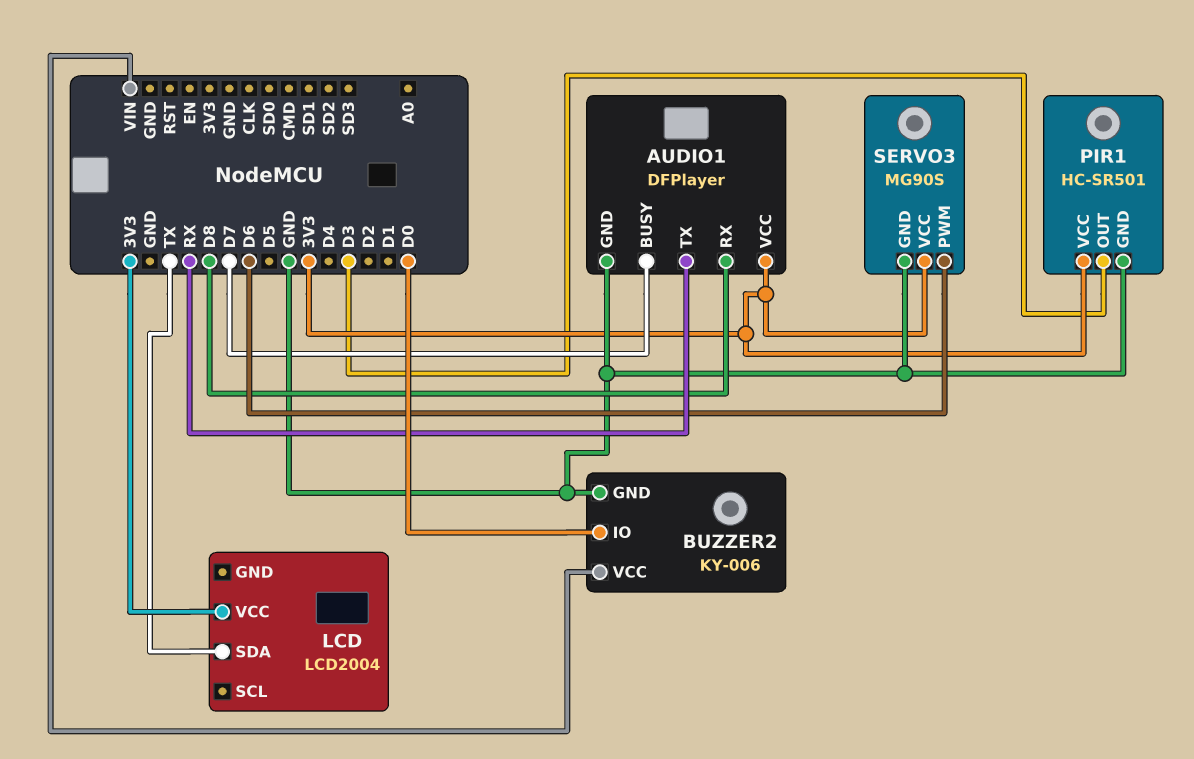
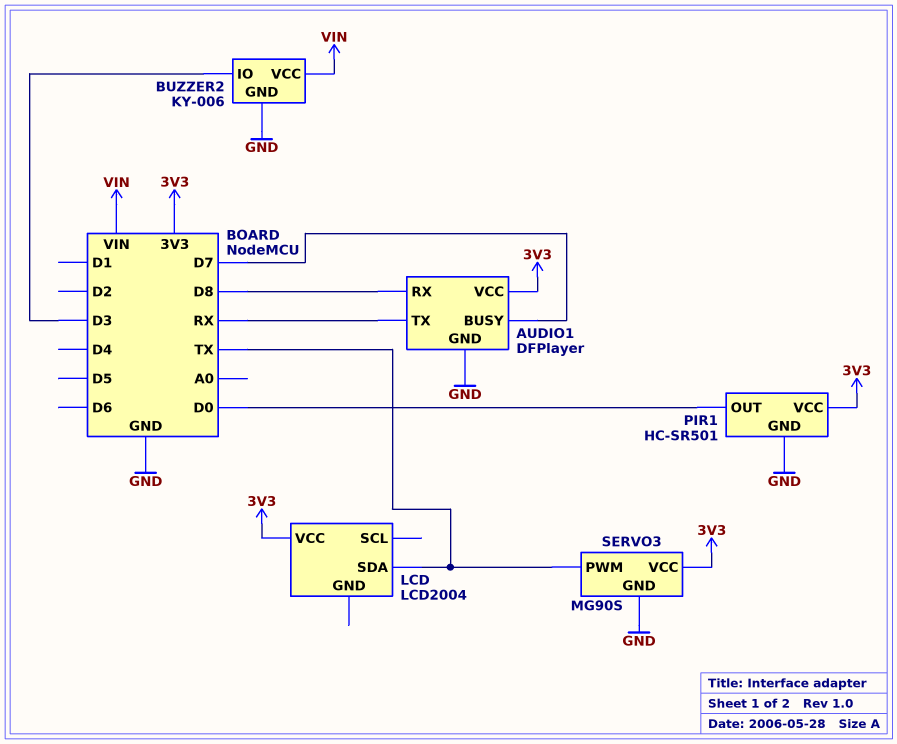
BUZZER2 pin IO: D0 -> D3
PIR1 pin OUT: D3 -> D0
SERVO3 pin PWM: D6 -> TX

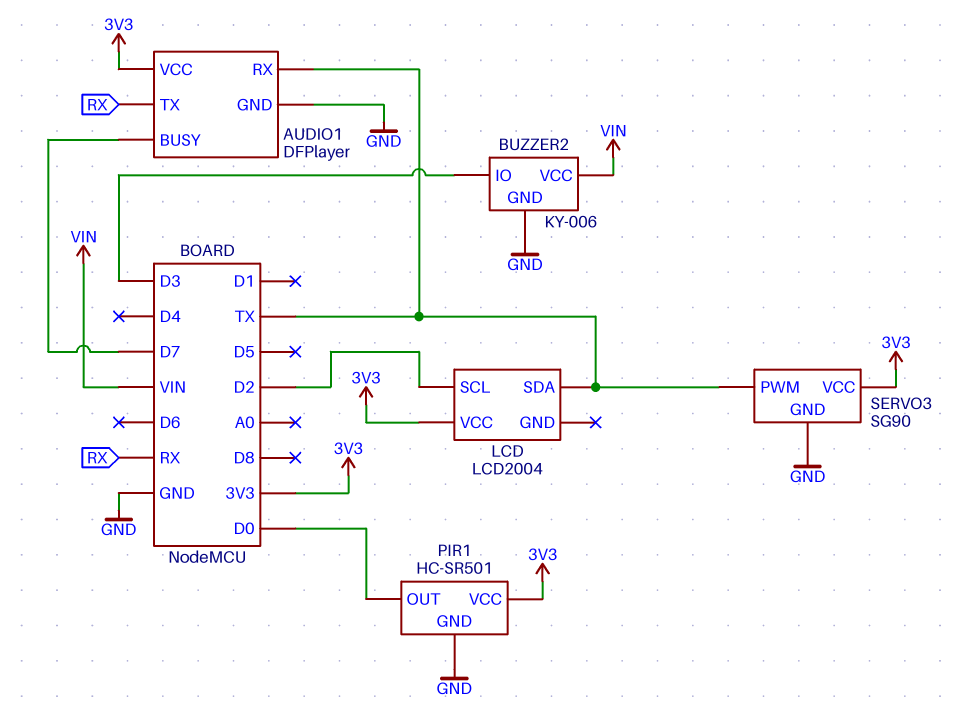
AUDIO1 pin RX: D8 -> TX
LCD pin SCL: none -> D2
SERVO3: MG90S -> SG90

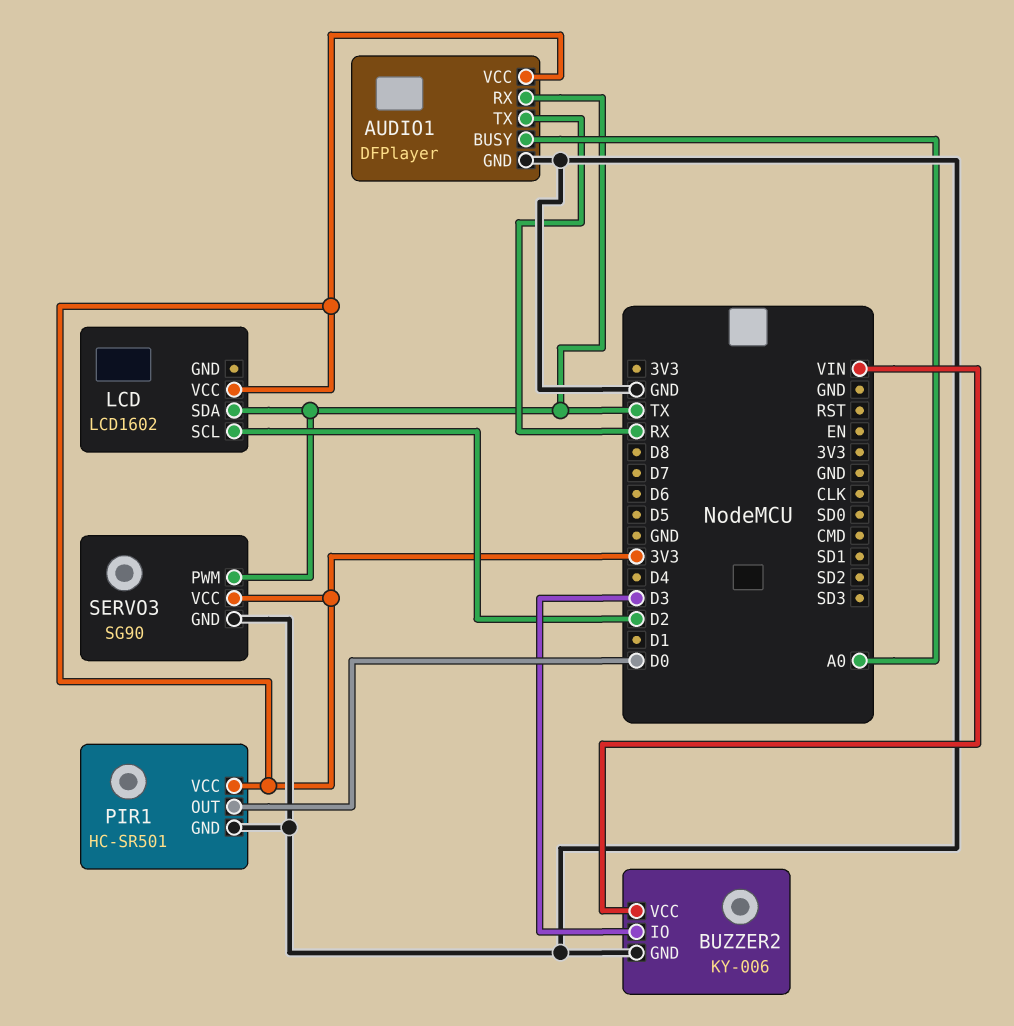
AUDIO1 pin BUSY: D7 -> A0
LCD: LCD2004 -> LCD1602

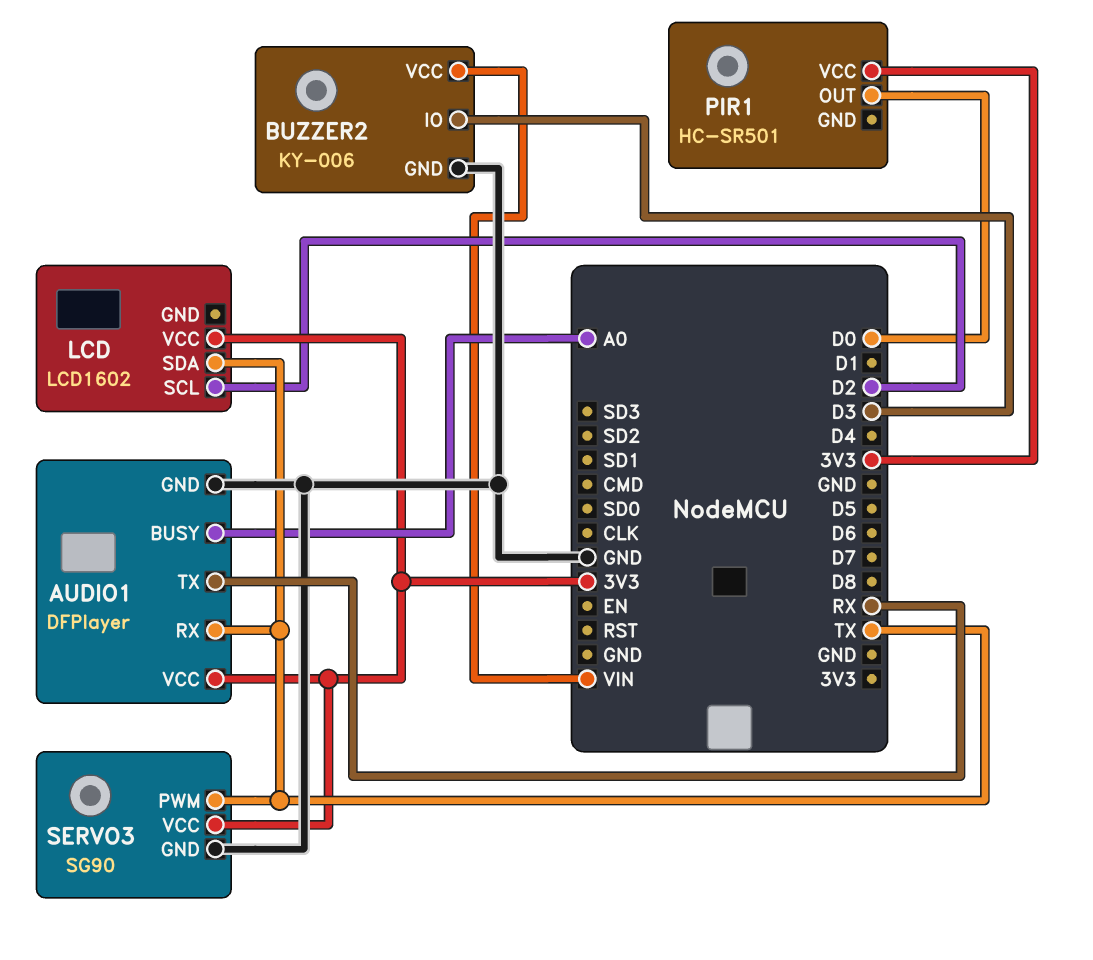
PIR1 pin GND: GND -> none

